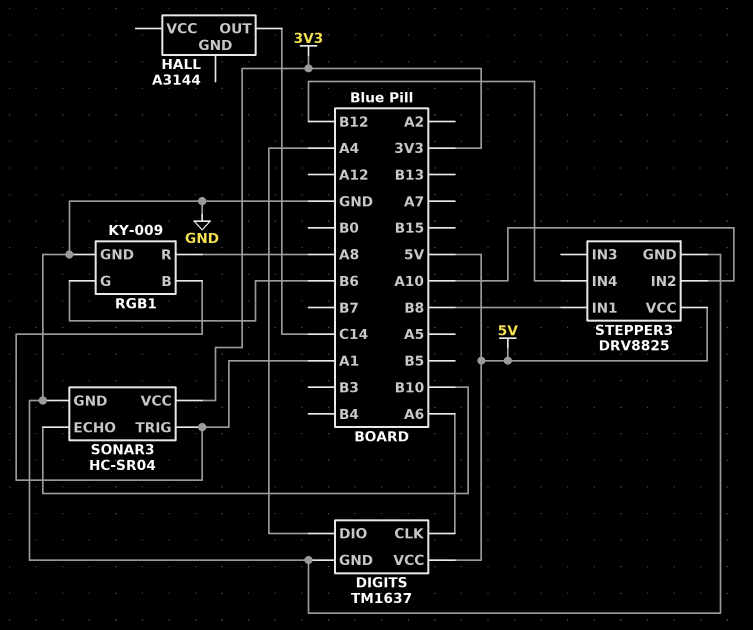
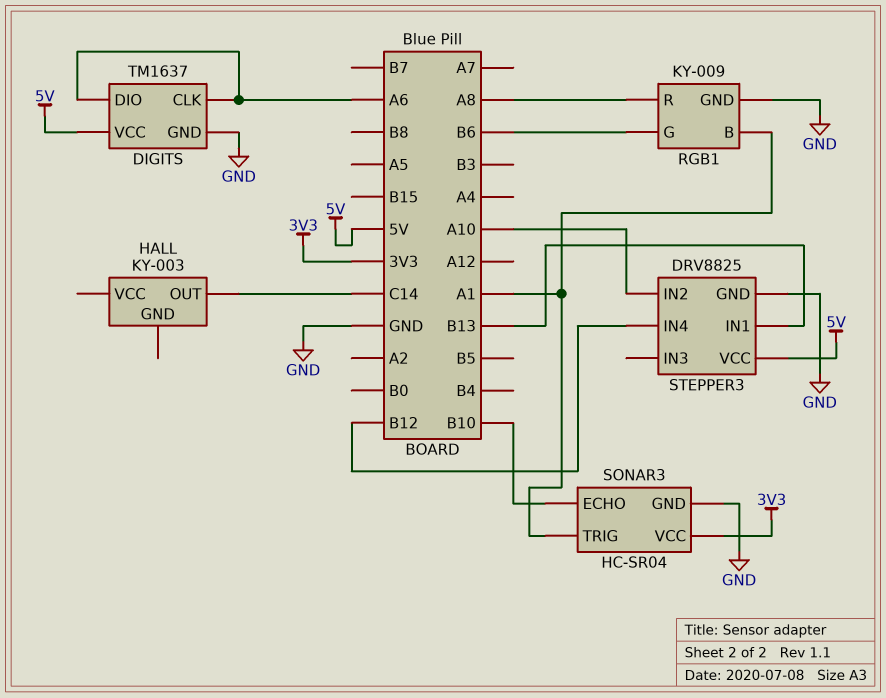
DIGITS pin DIO: A4 -> A6
HALL: A3144 -> KY-003
STEPPER3 pin IN1: B8 -> B13

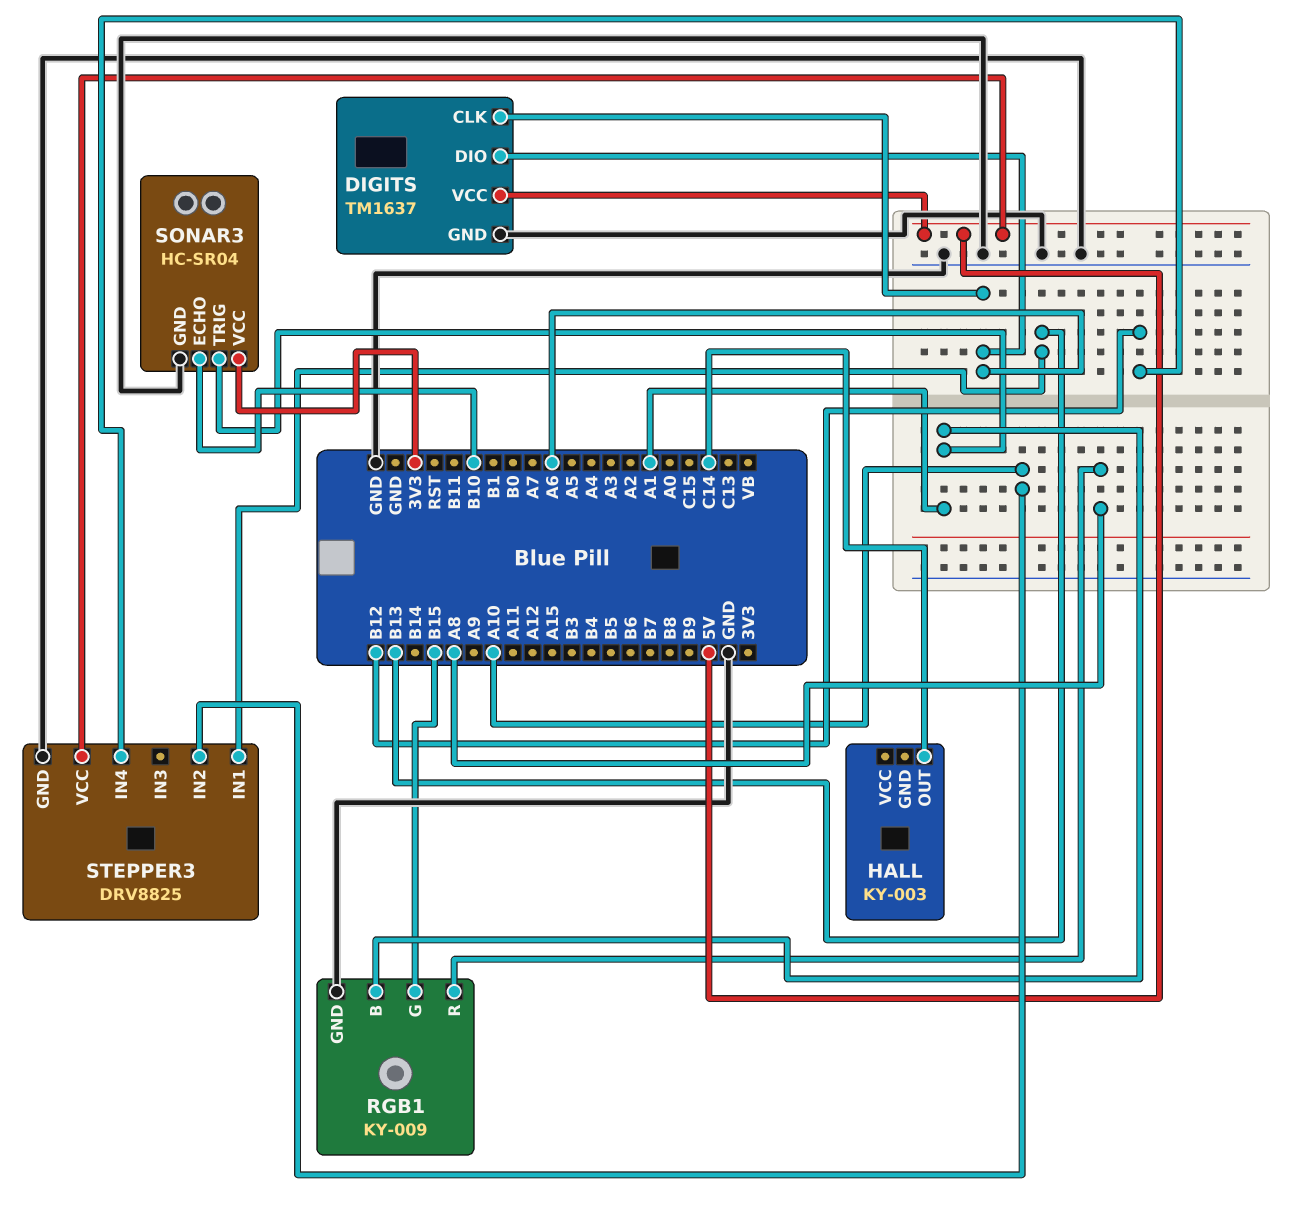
RGB1 pin G: B6 -> B15

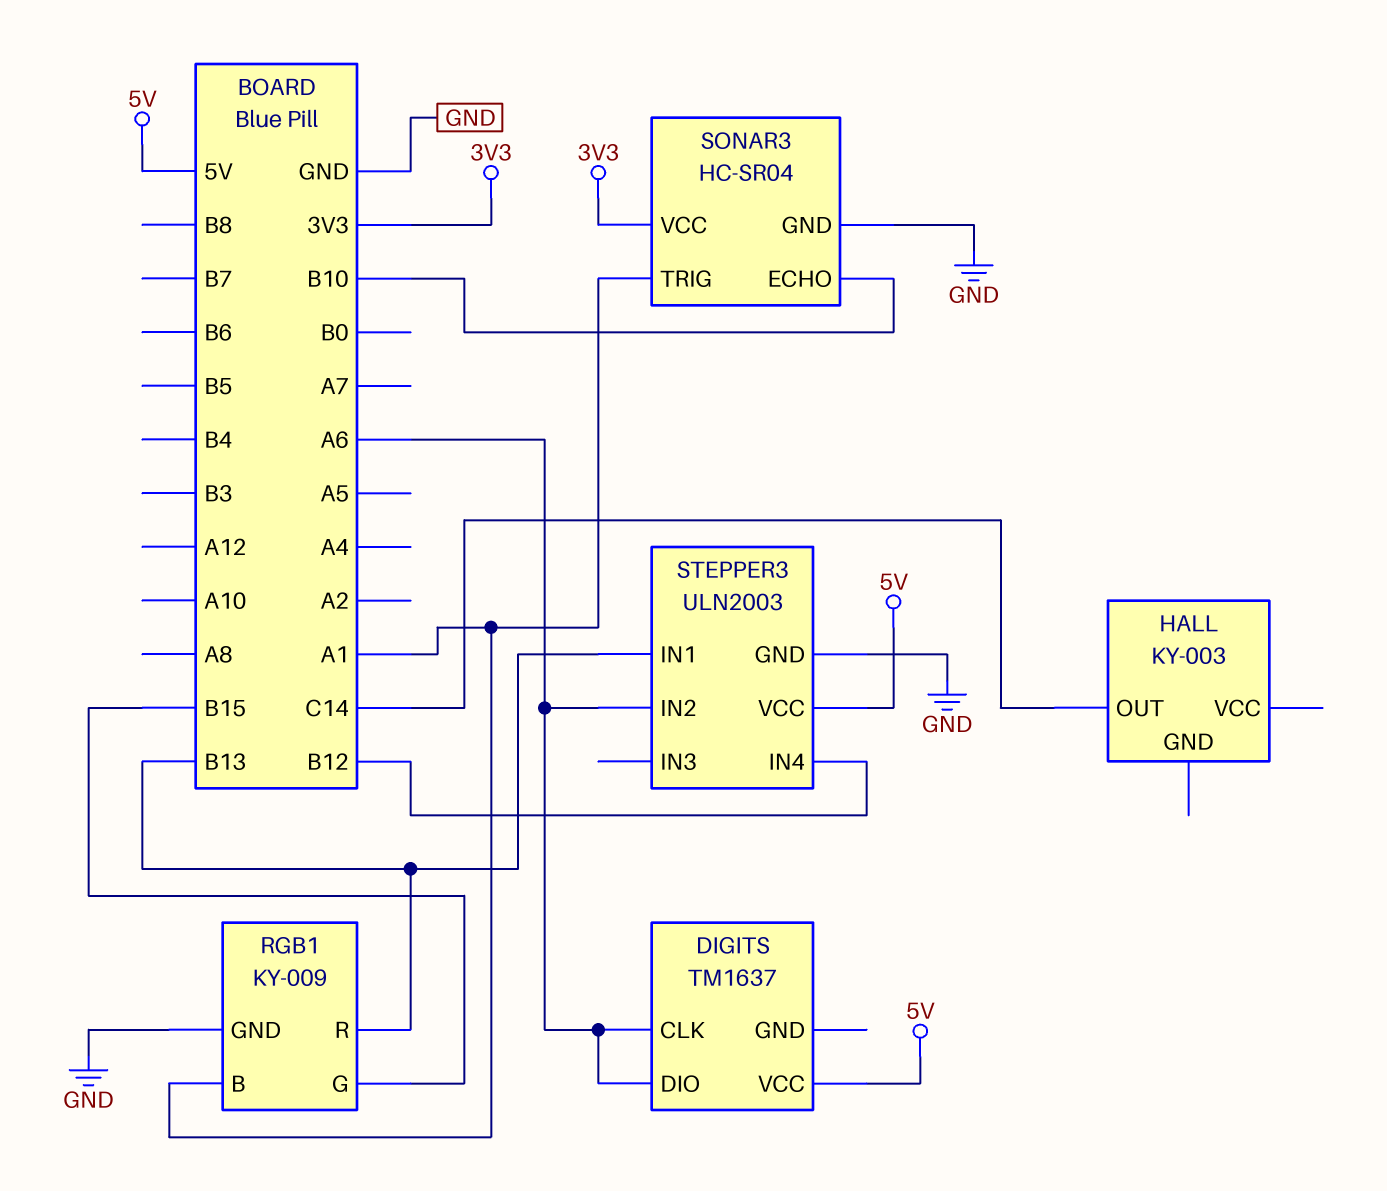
DIGITS pin GND: GND -> none
RGB1 pin R: A8 -> B13
STEPPER3: DRV8825 -> ULN2003
STEPPER3 pin IN2: A10 -> A6

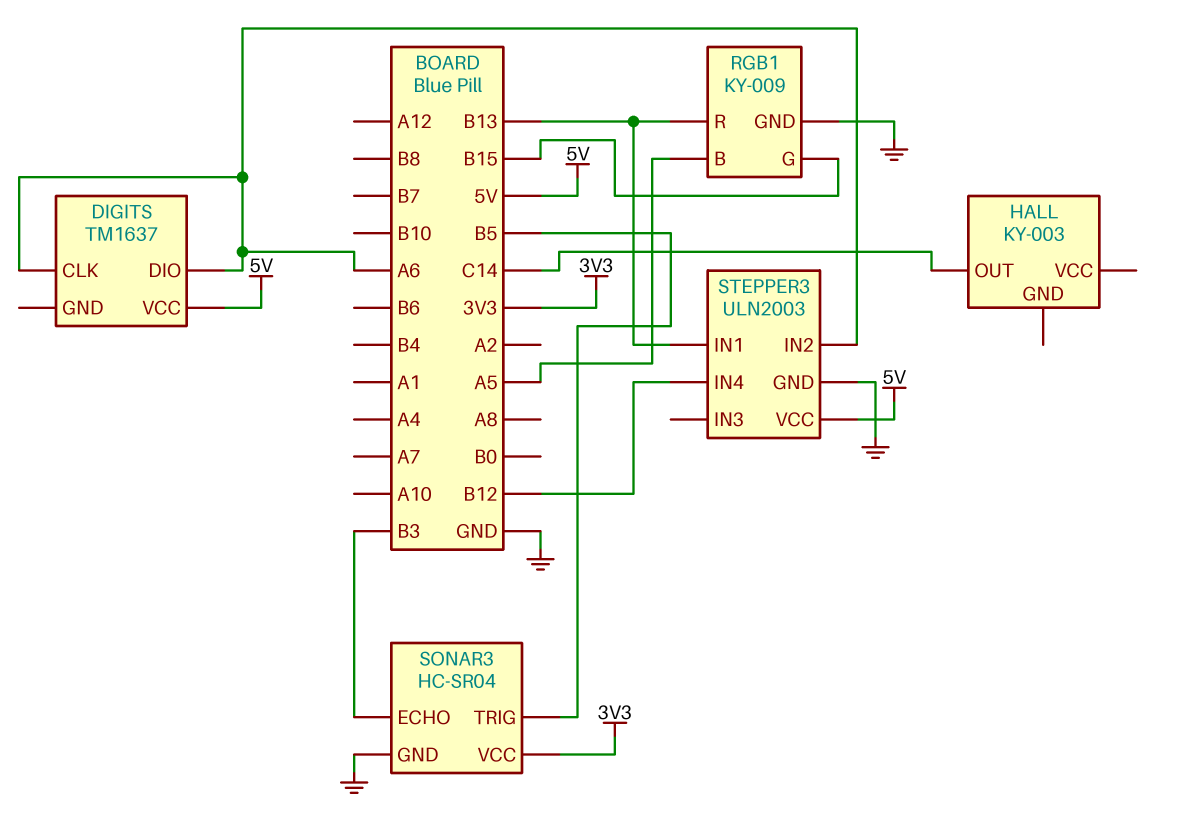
RGB1 pin B: A1 -> A5
SONAR3 pin ECHO: B10 -> B3
SONAR3 pin TRIG: A1 -> B5

